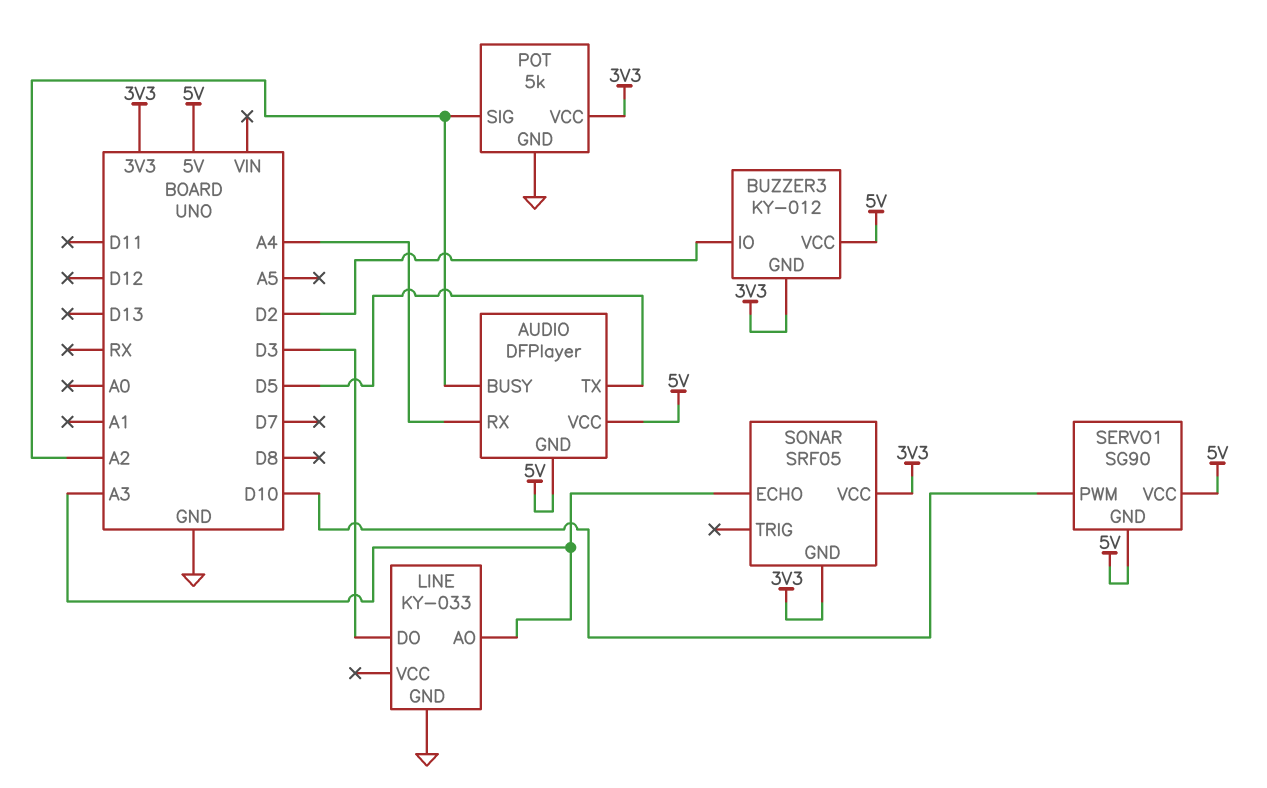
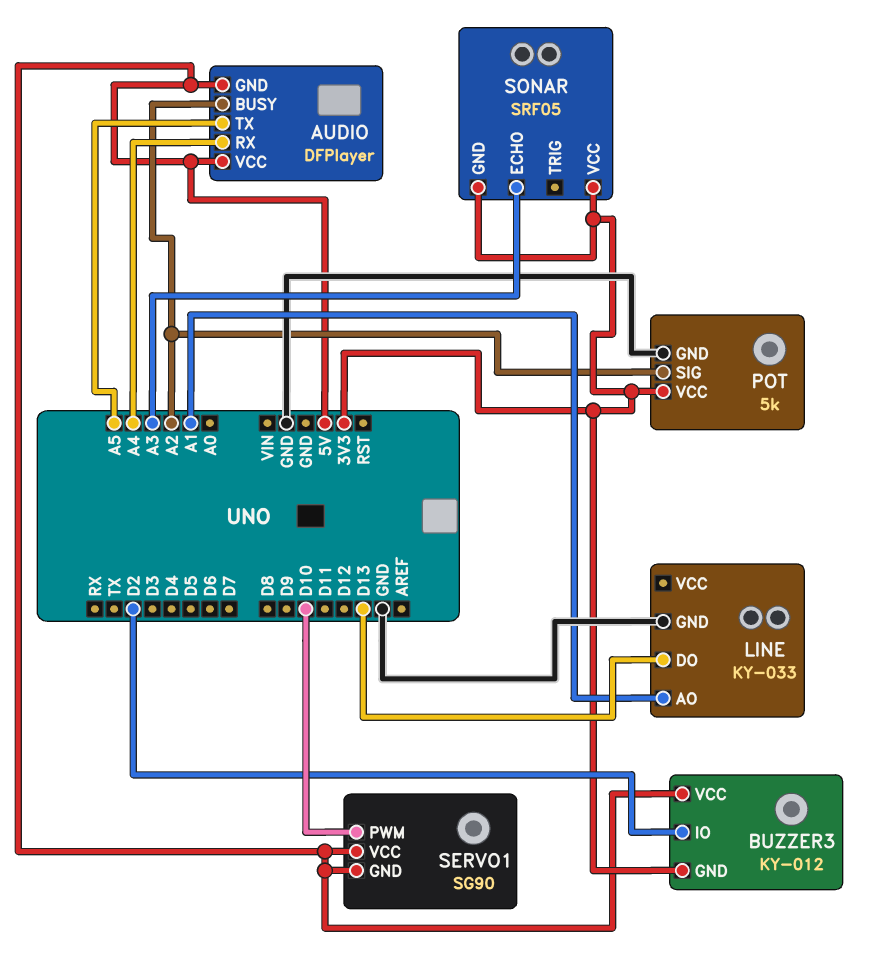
AUDIO pin TX: D5 -> A5
LINE pin AO: A3 -> A1
LINE pin DO: D3 -> D13

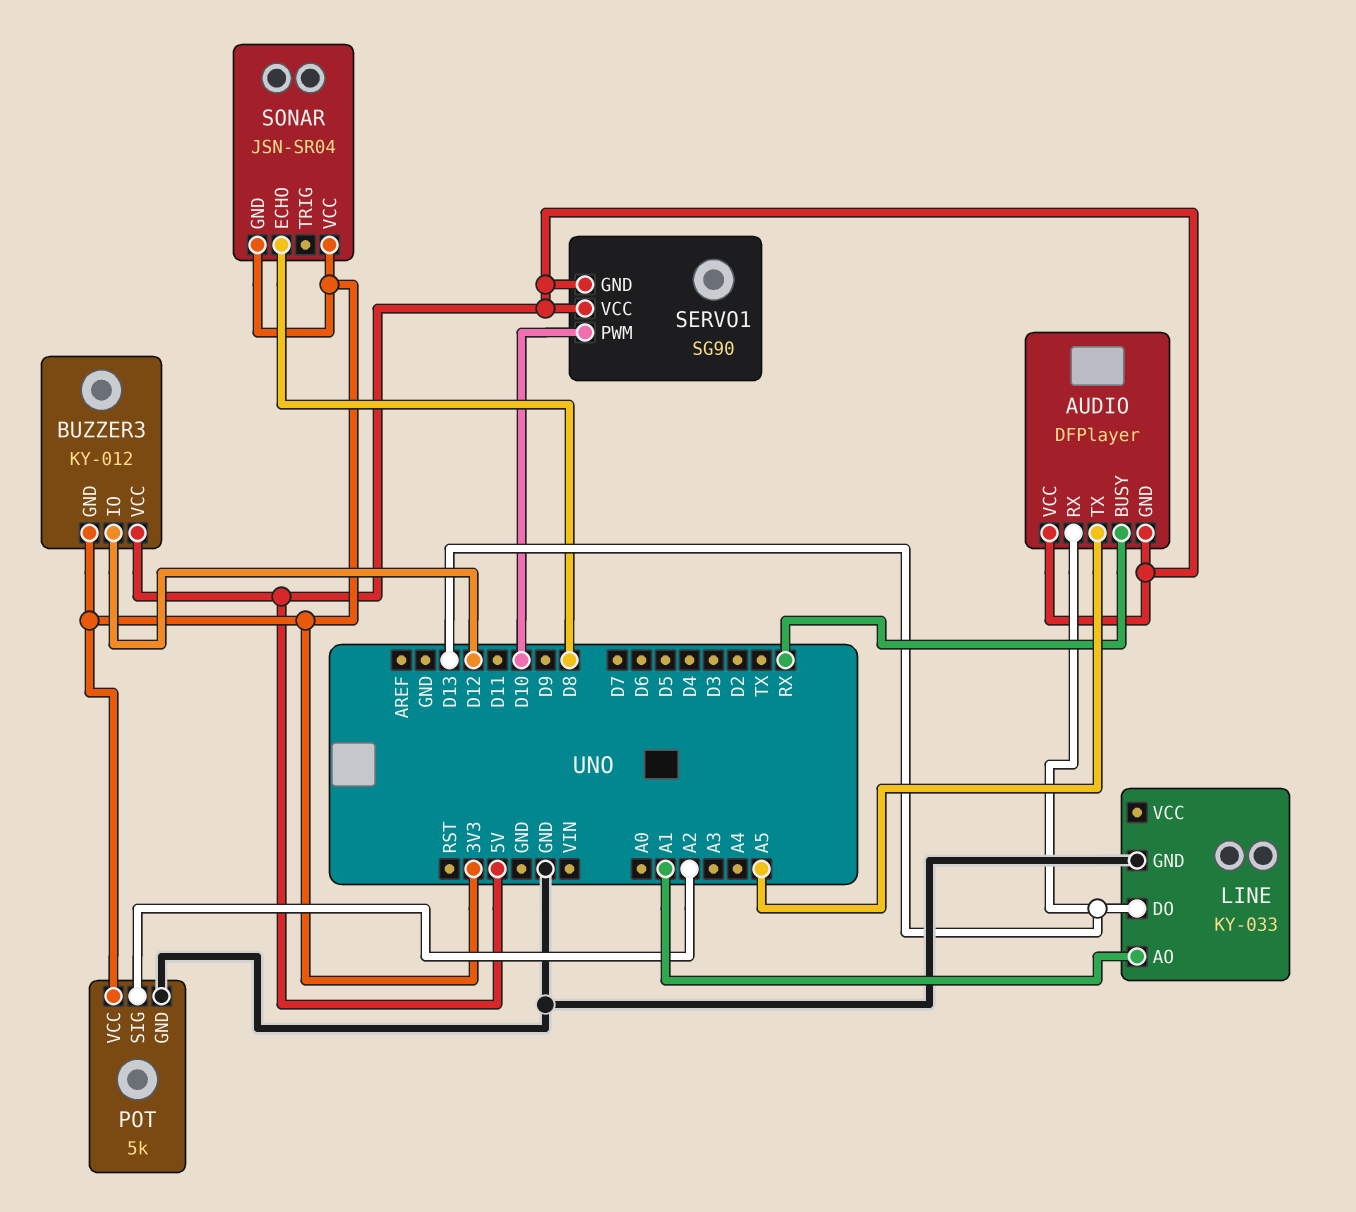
AUDIO pin BUSY: A2 -> RX
AUDIO pin RX: A4 -> D13
BUZZER3 pin IO: D2 -> D12
SONAR: SRF05 -> JSN-SR04
SONAR pin ECHO: A3 -> D8

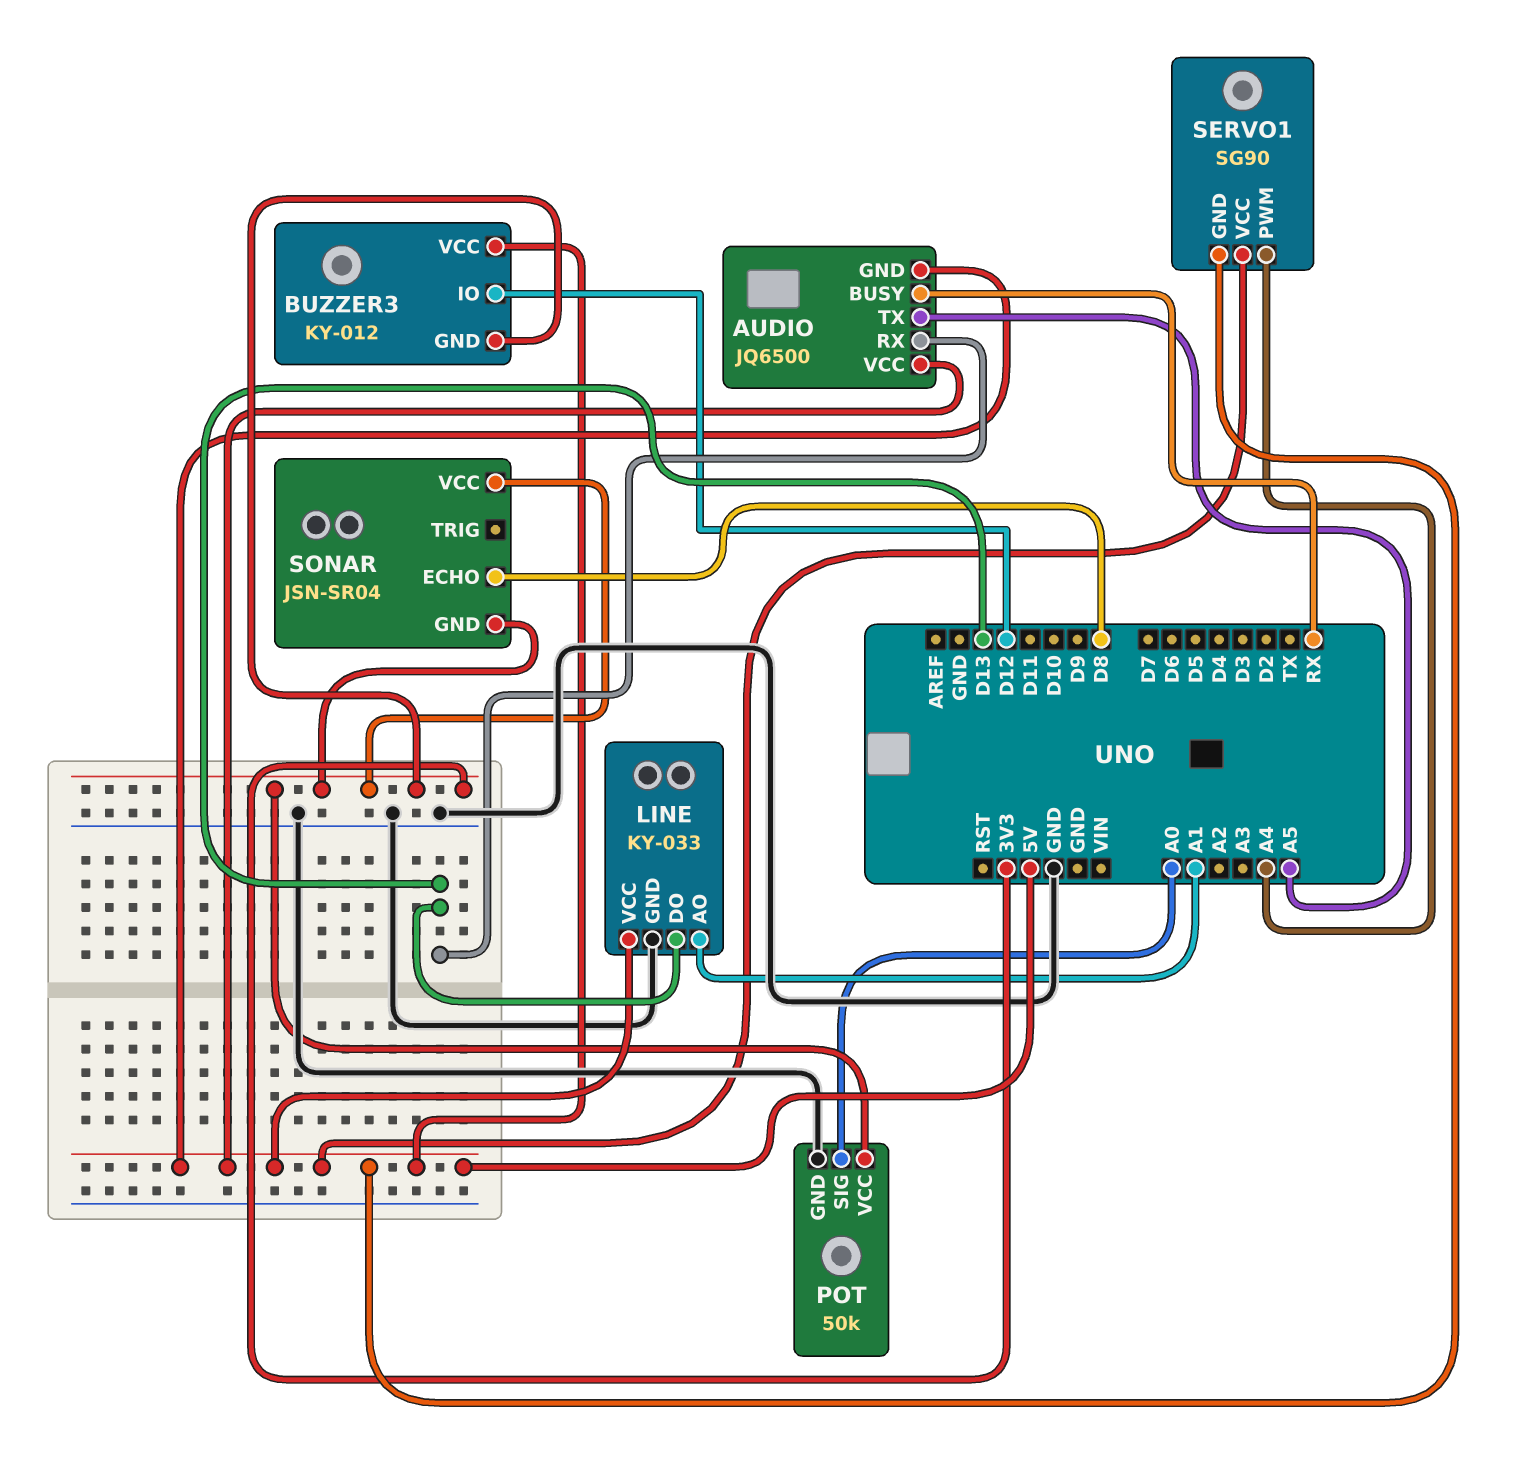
AUDIO: DFPlayer -> JQ6500
LINE pin VCC: none -> 5V
POT: 5k -> 50k
POT pin SIG: A2 -> A0
SERVO1 pin PWM: D10 -> A4

